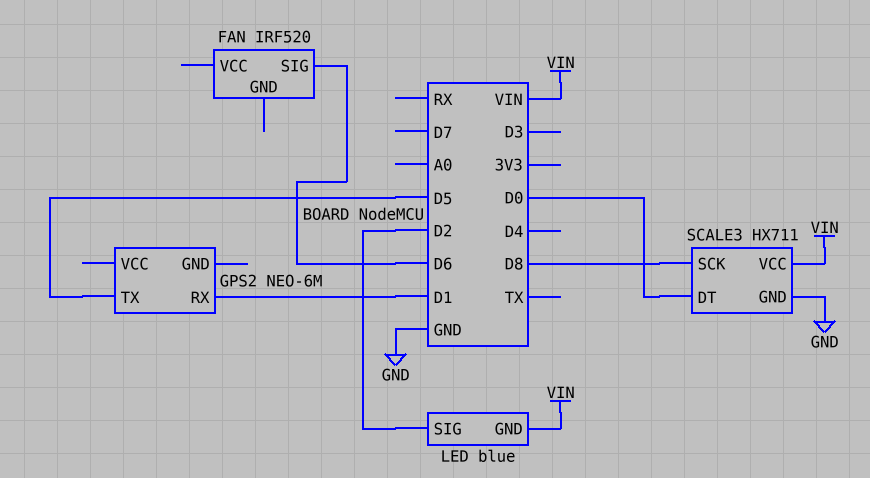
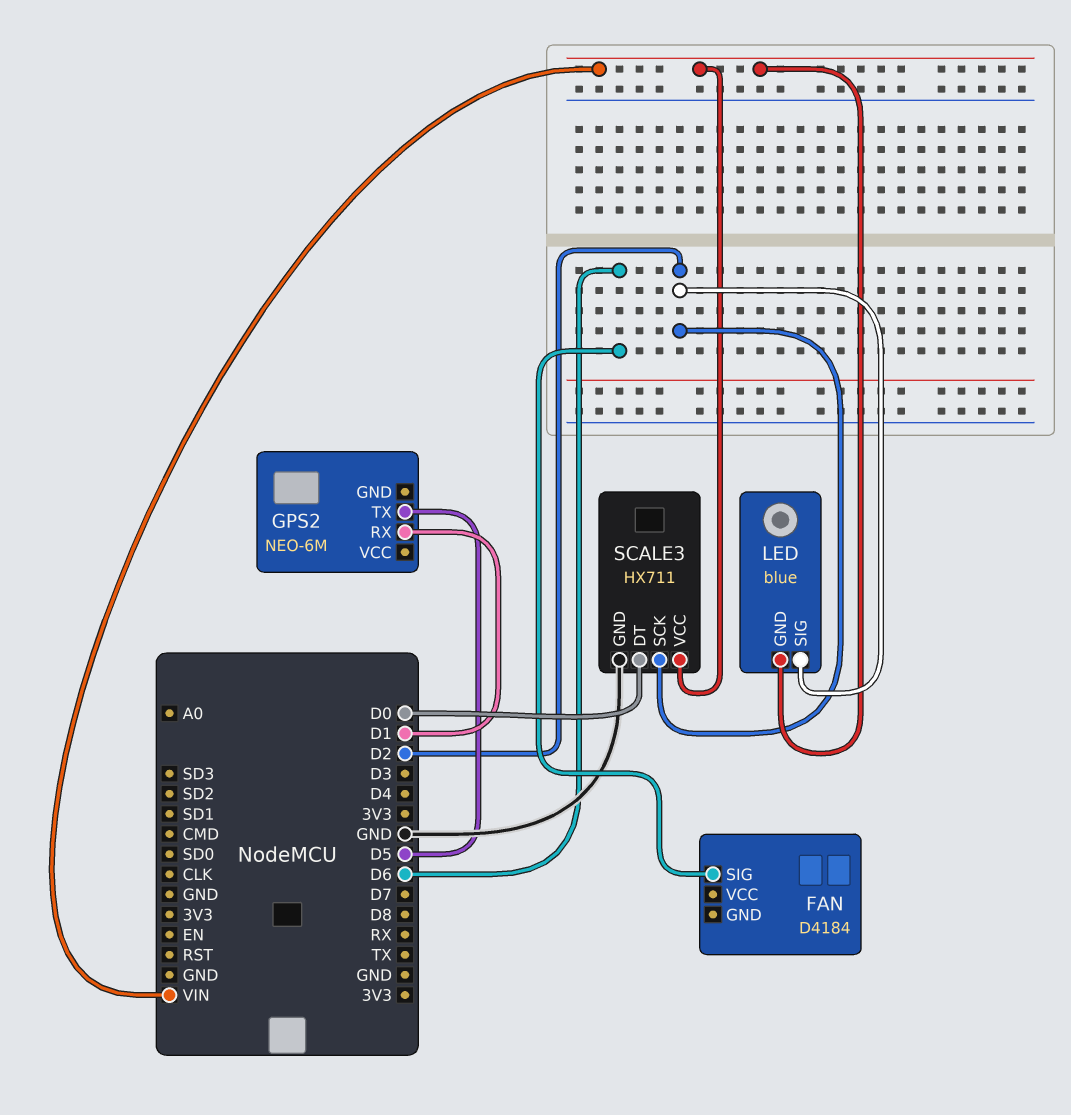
FAN: IRF520 -> D4184
SCALE3 pin SCK: D8 -> D2

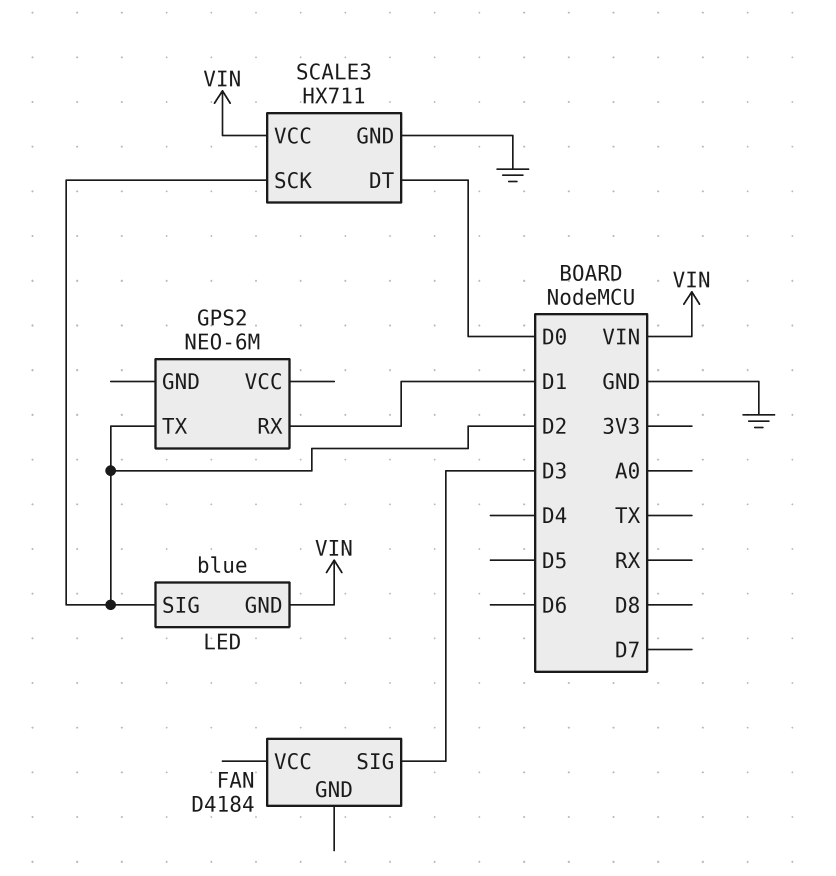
FAN pin SIG: D6 -> D3
GPS2 pin TX: D5 -> D2

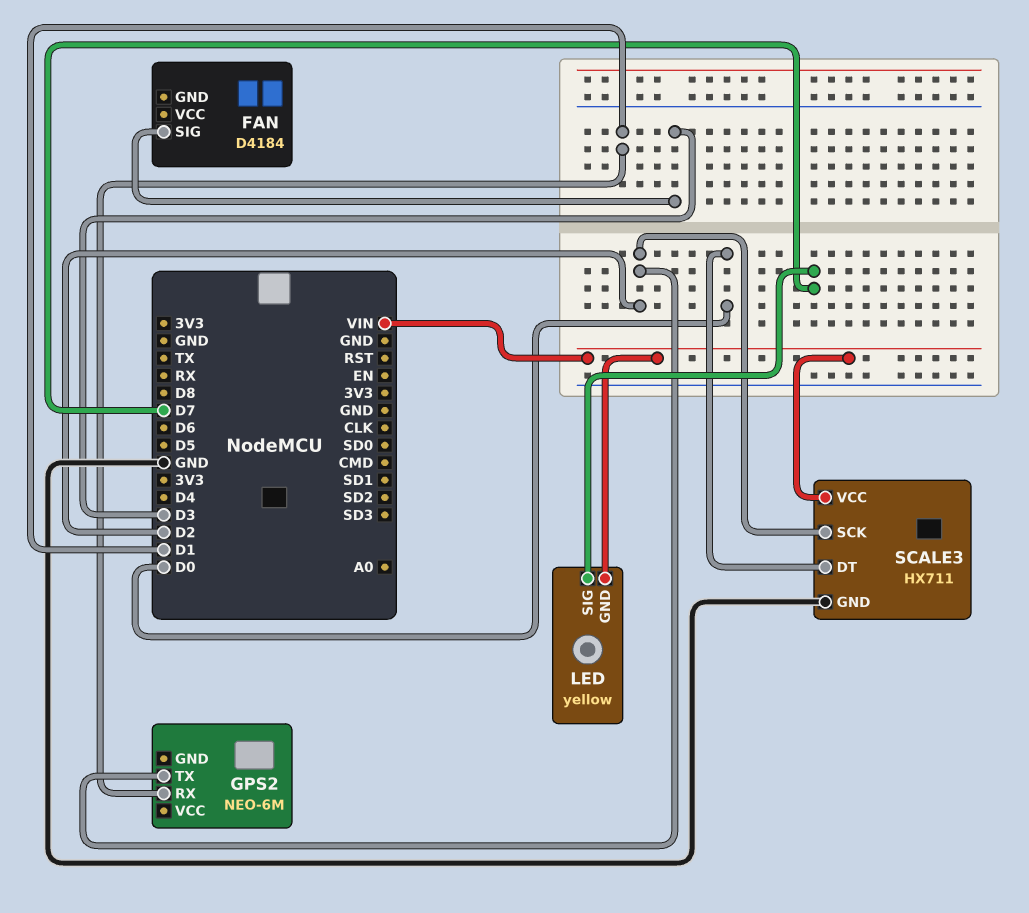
LED: blue -> yellow
LED pin SIG: D2 -> D7

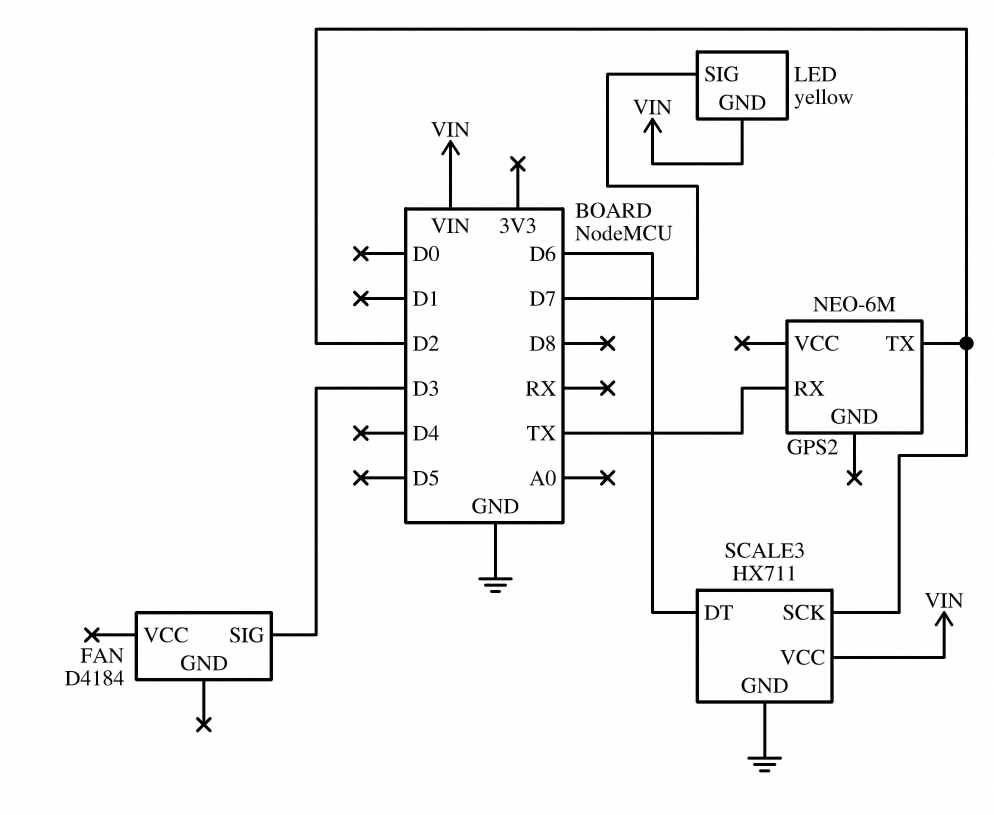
GPS2 pin RX: D1 -> TX
SCALE3 pin DT: D0 -> D6

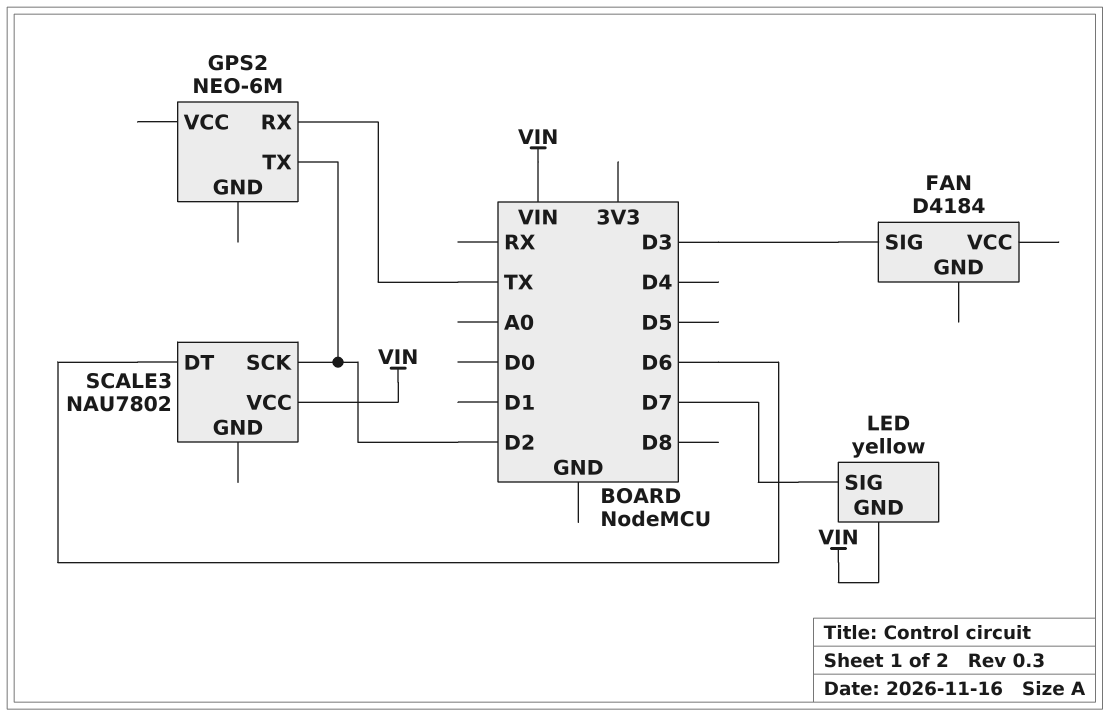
SCALE3: HX711 -> NAU7802
SCALE3 pin GND: GND -> none

